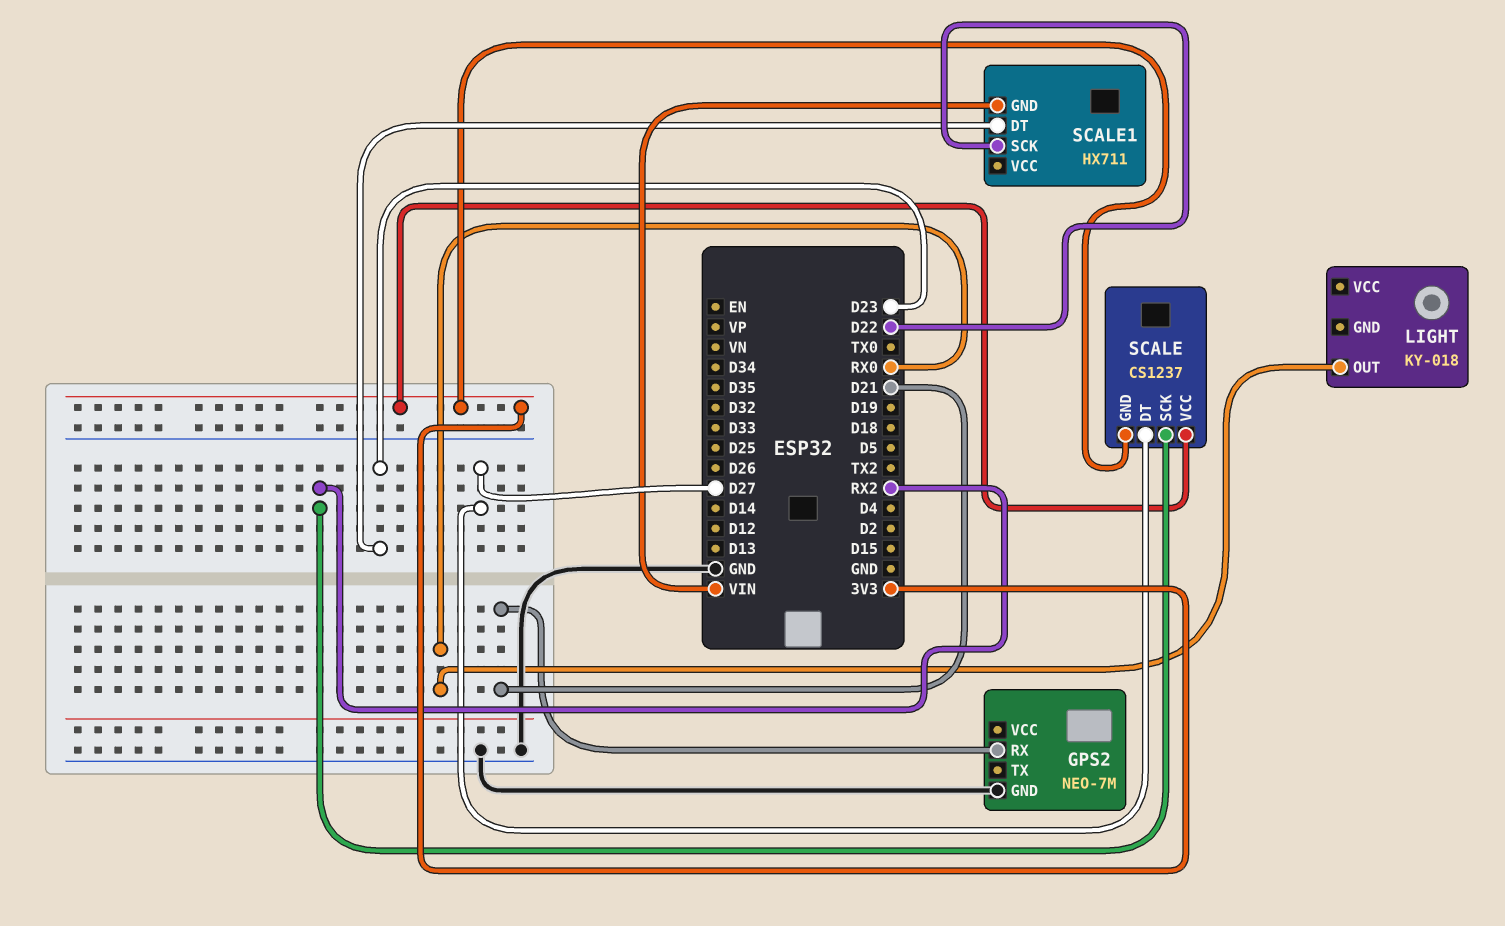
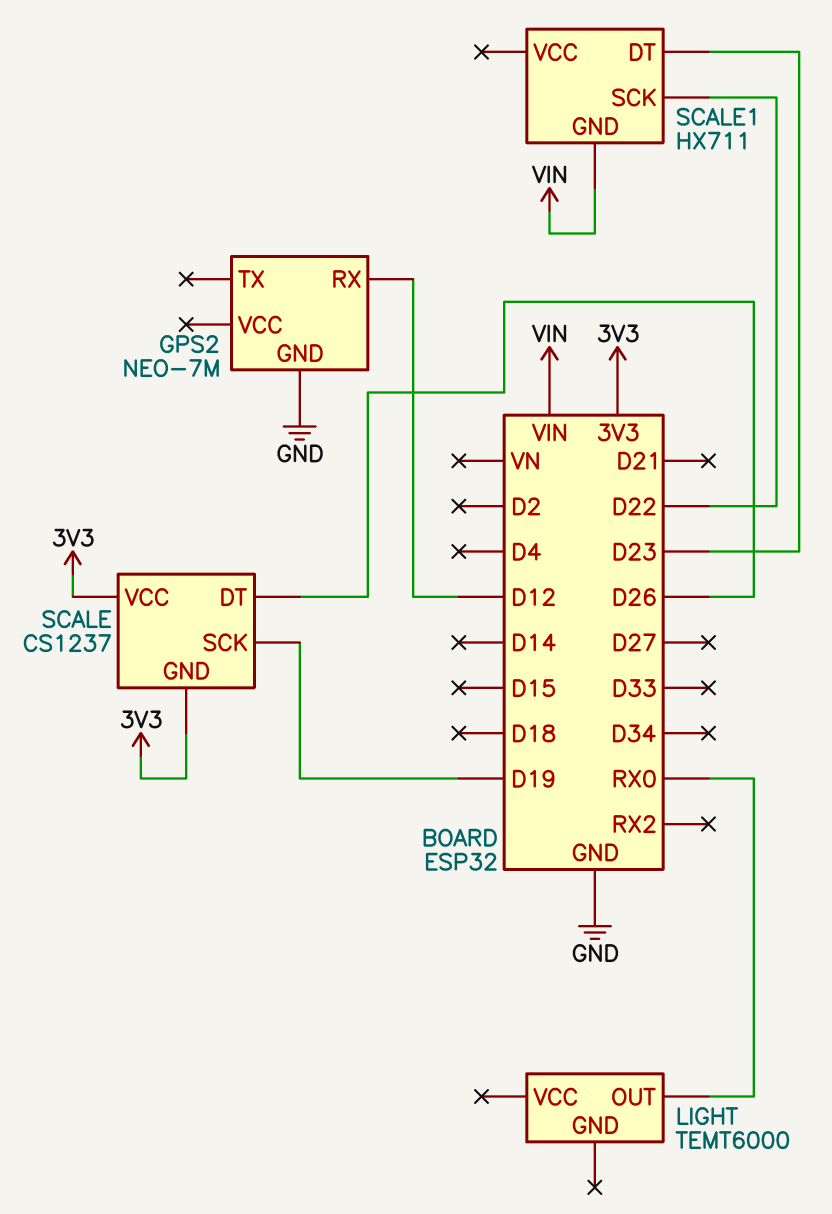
GPS2 pin RX: D21 -> D12
LIGHT: KY-018 -> TEMT6000
SCALE pin DT: D27 -> D26
SCALE pin SCK: RX2 -> D19

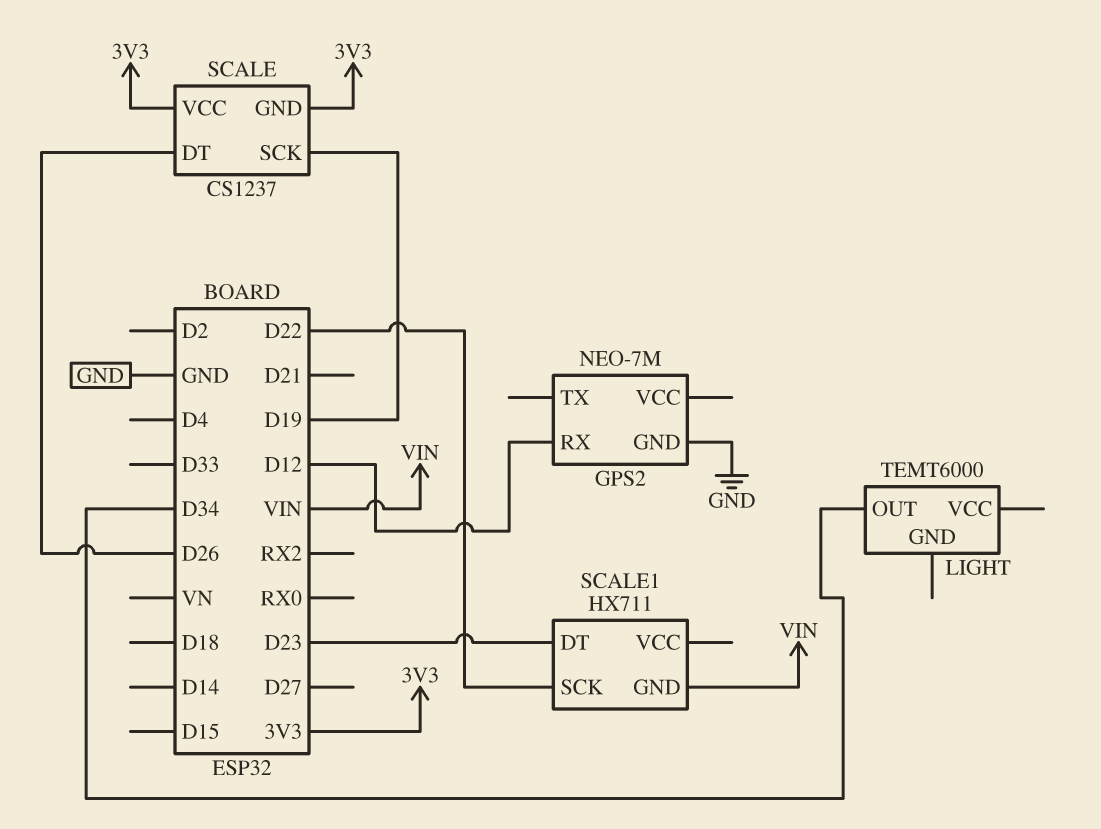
LIGHT pin OUT: RX0 -> D34

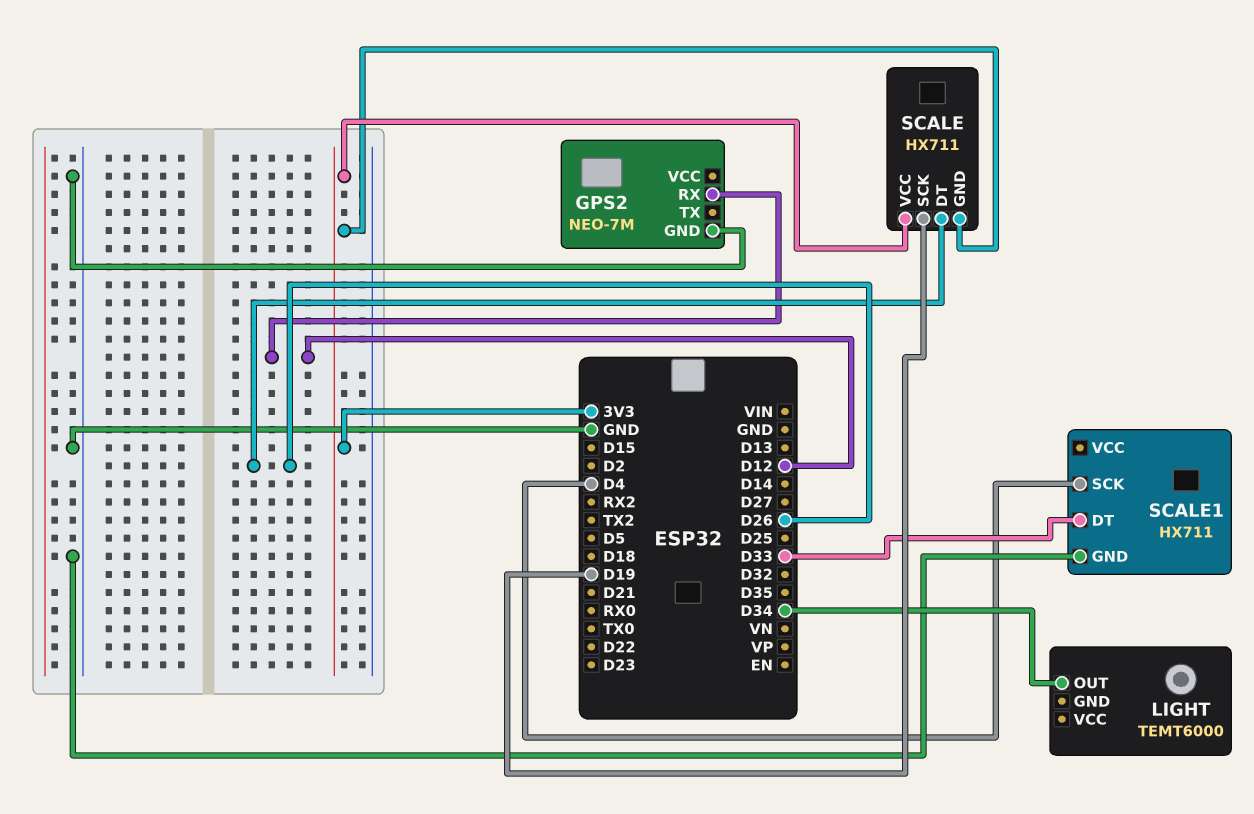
SCALE: CS1237 -> HX711
SCALE1 pin DT: D23 -> D33
SCALE1 pin GND: VIN -> GND
SCALE1 pin SCK: D22 -> D4

